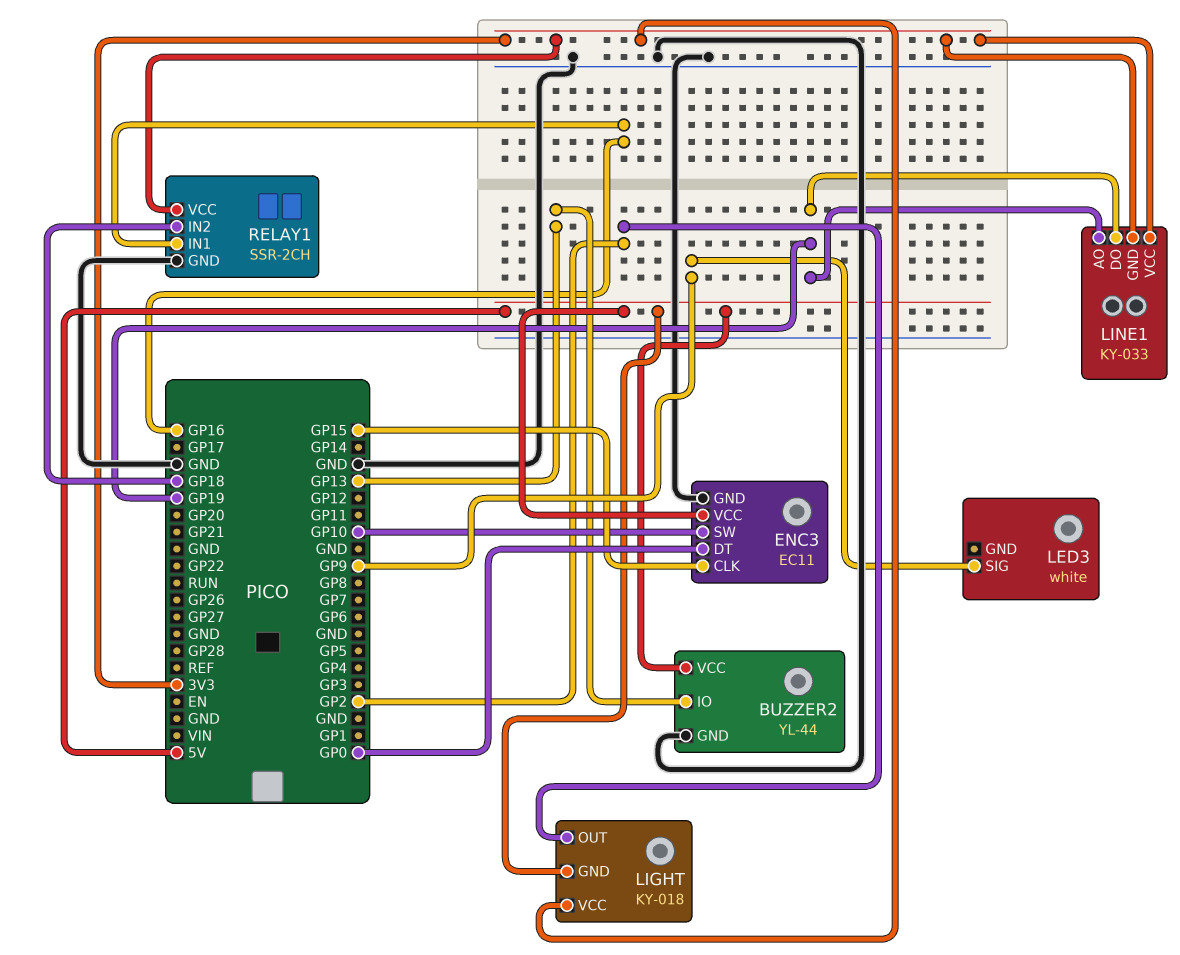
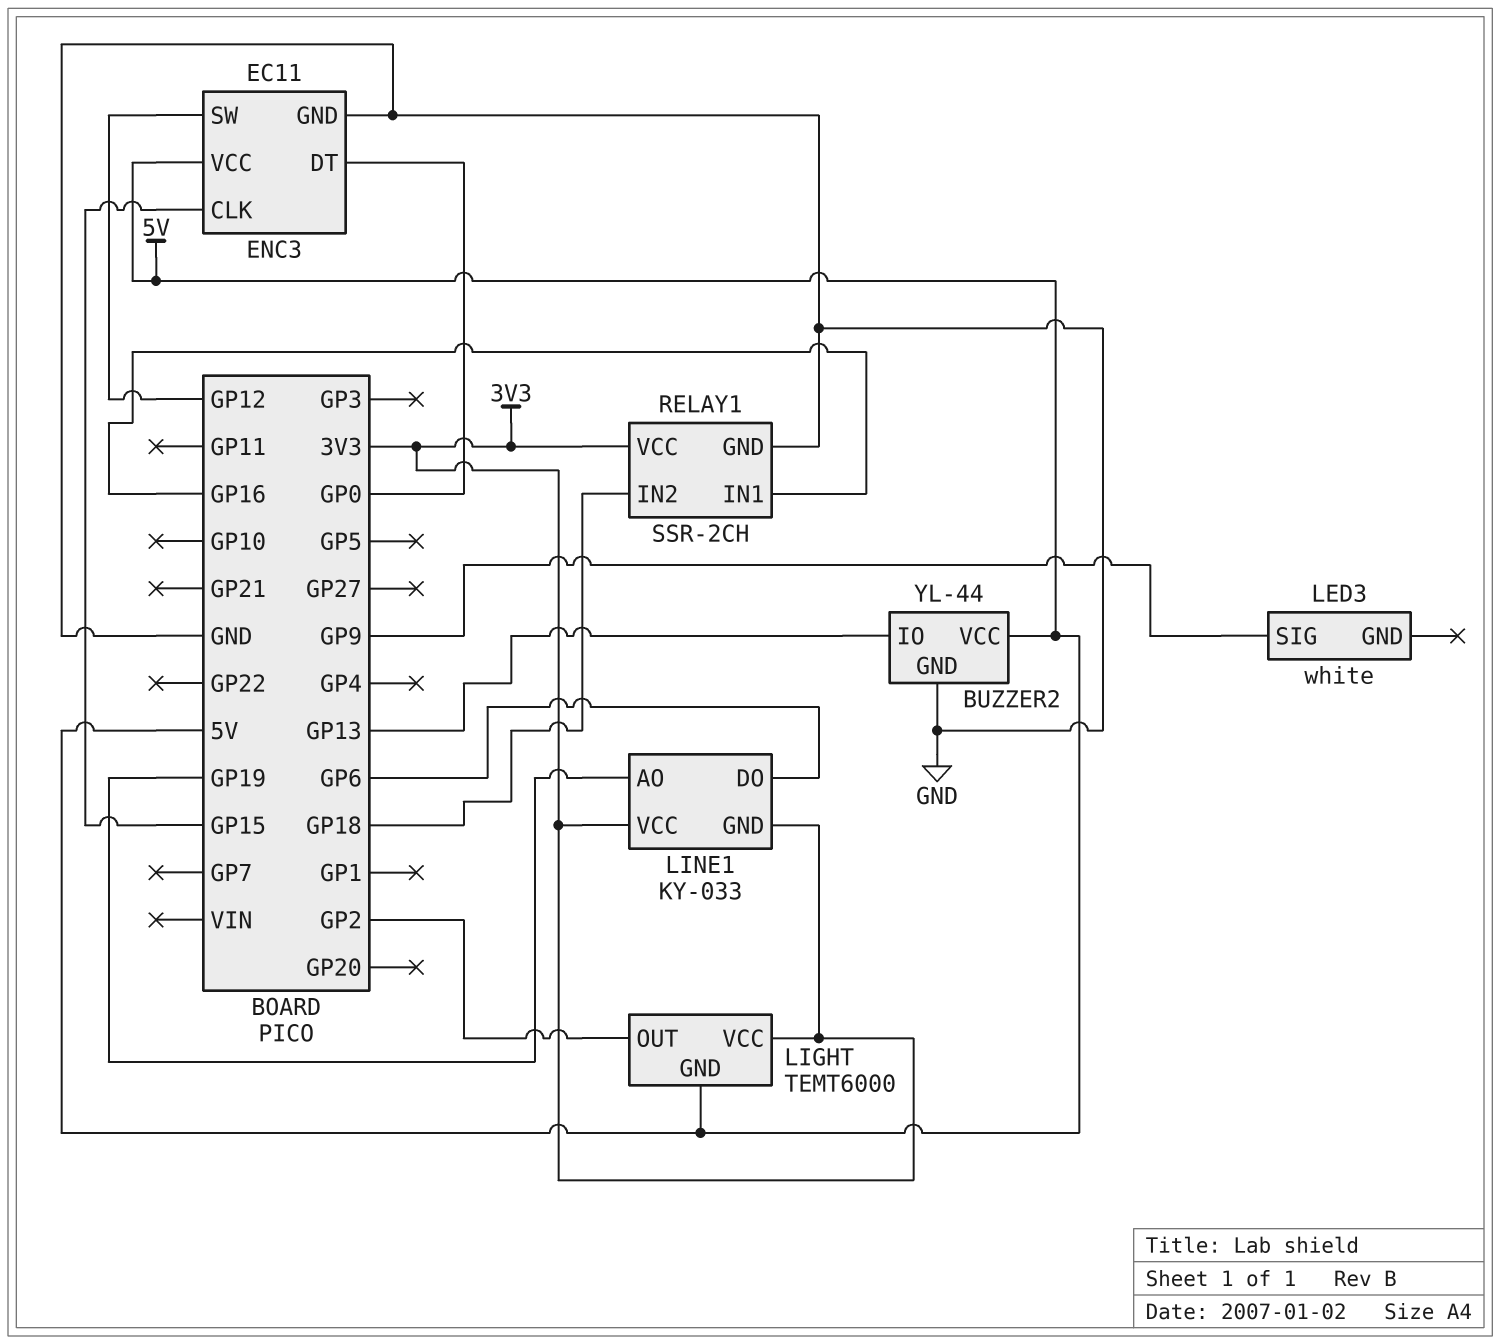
ENC3 pin SW: GP10 -> GP12
LIGHT: KY-018 -> TEMT6000
LINE1 pin DO: GP19 -> GP6

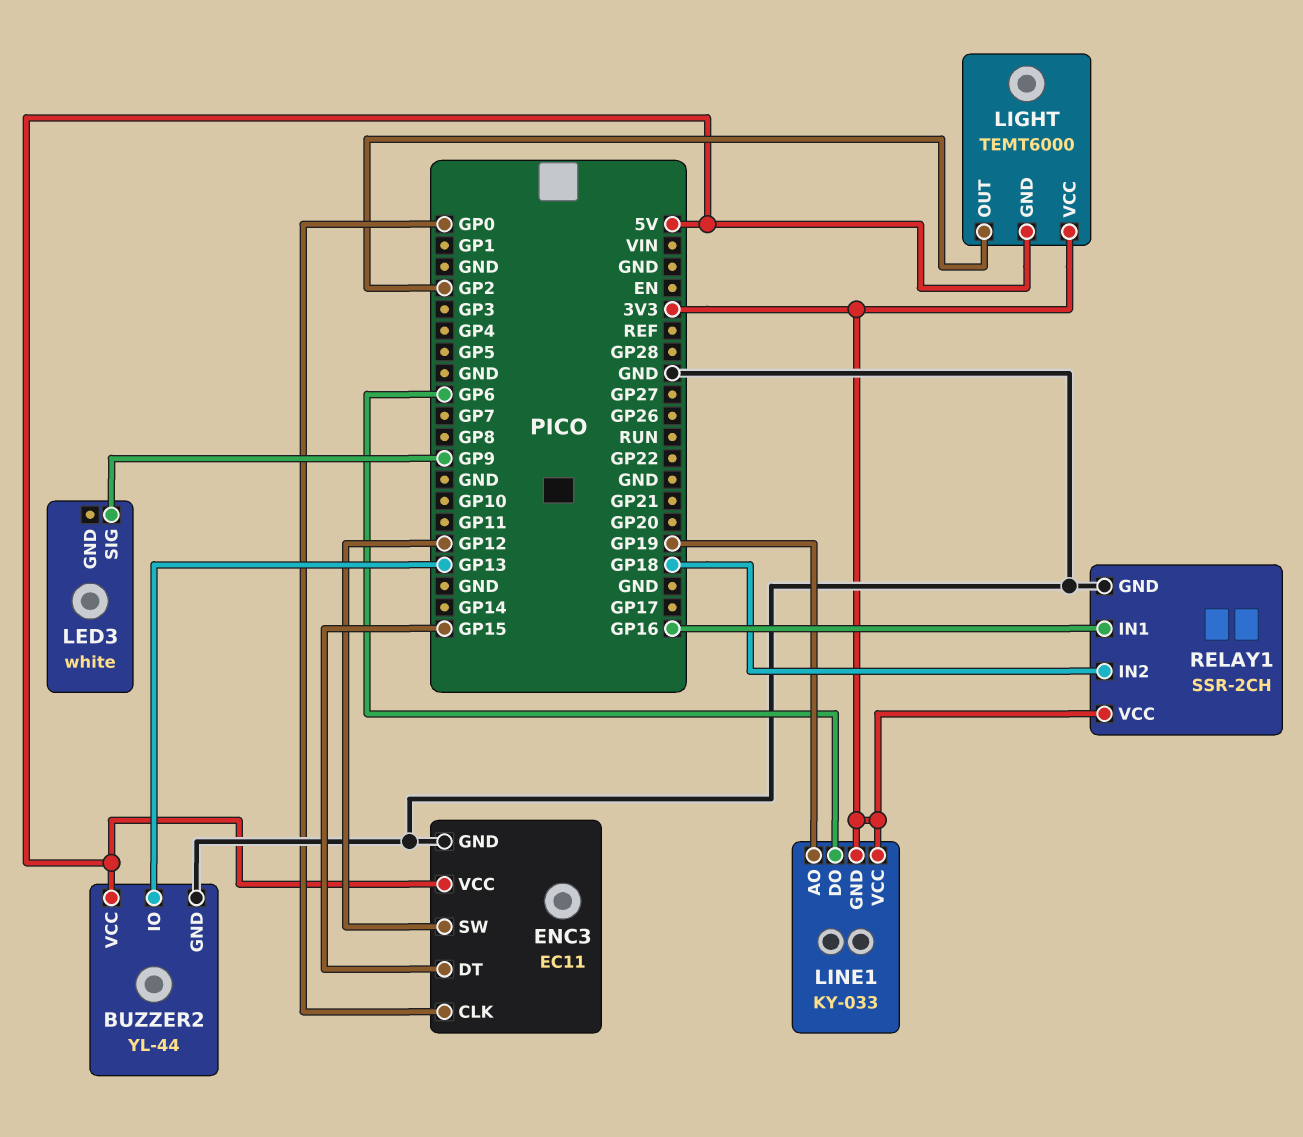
ENC3 pin CLK: GP15 -> GP0
ENC3 pin DT: GP0 -> GP15

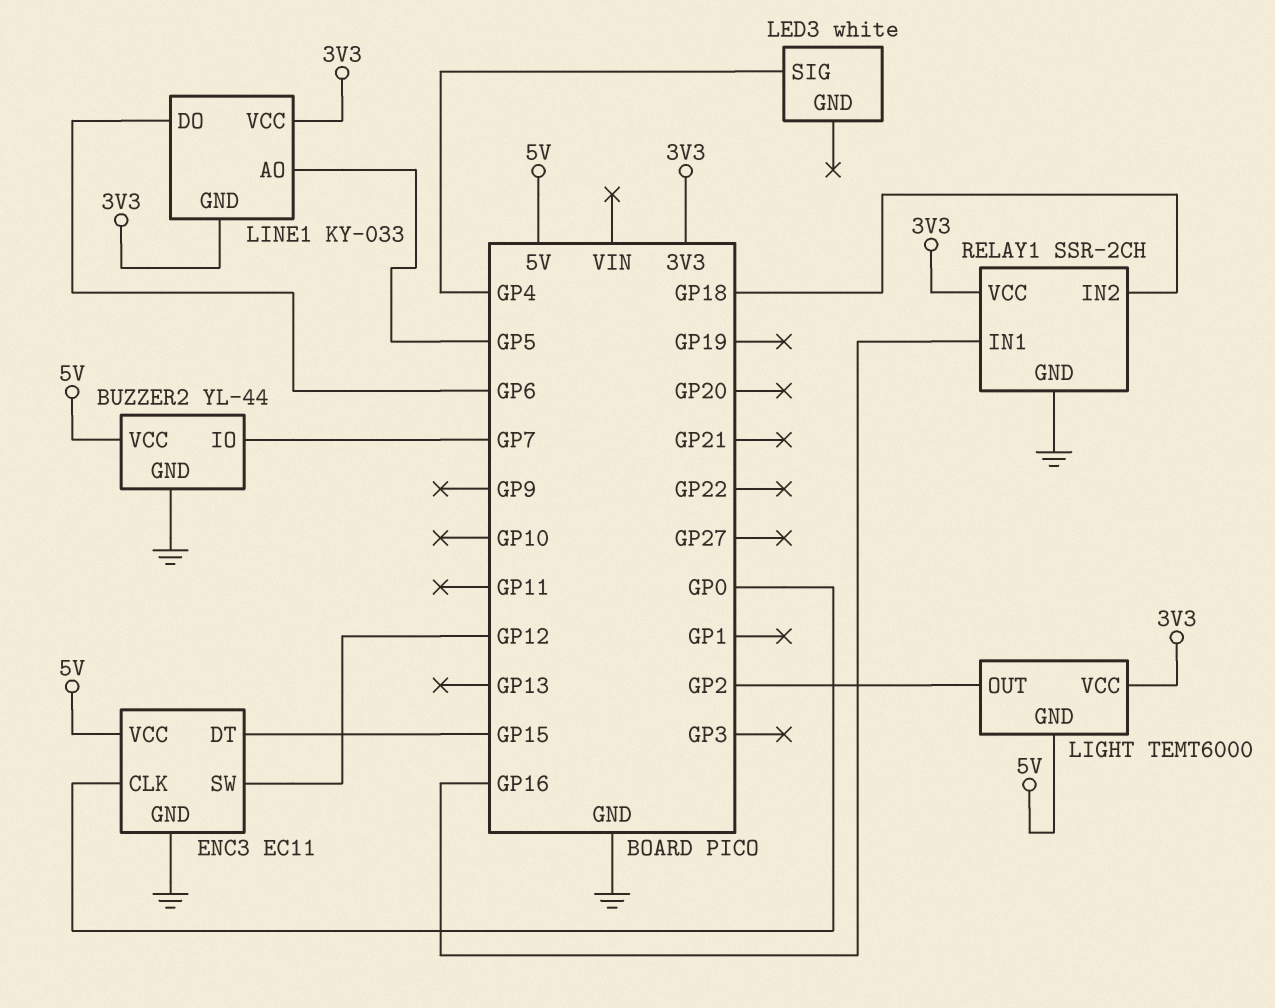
BUZZER2 pin IO: GP13 -> GP7
LED3 pin SIG: GP9 -> GP4
LINE1 pin AO: GP19 -> GP5

